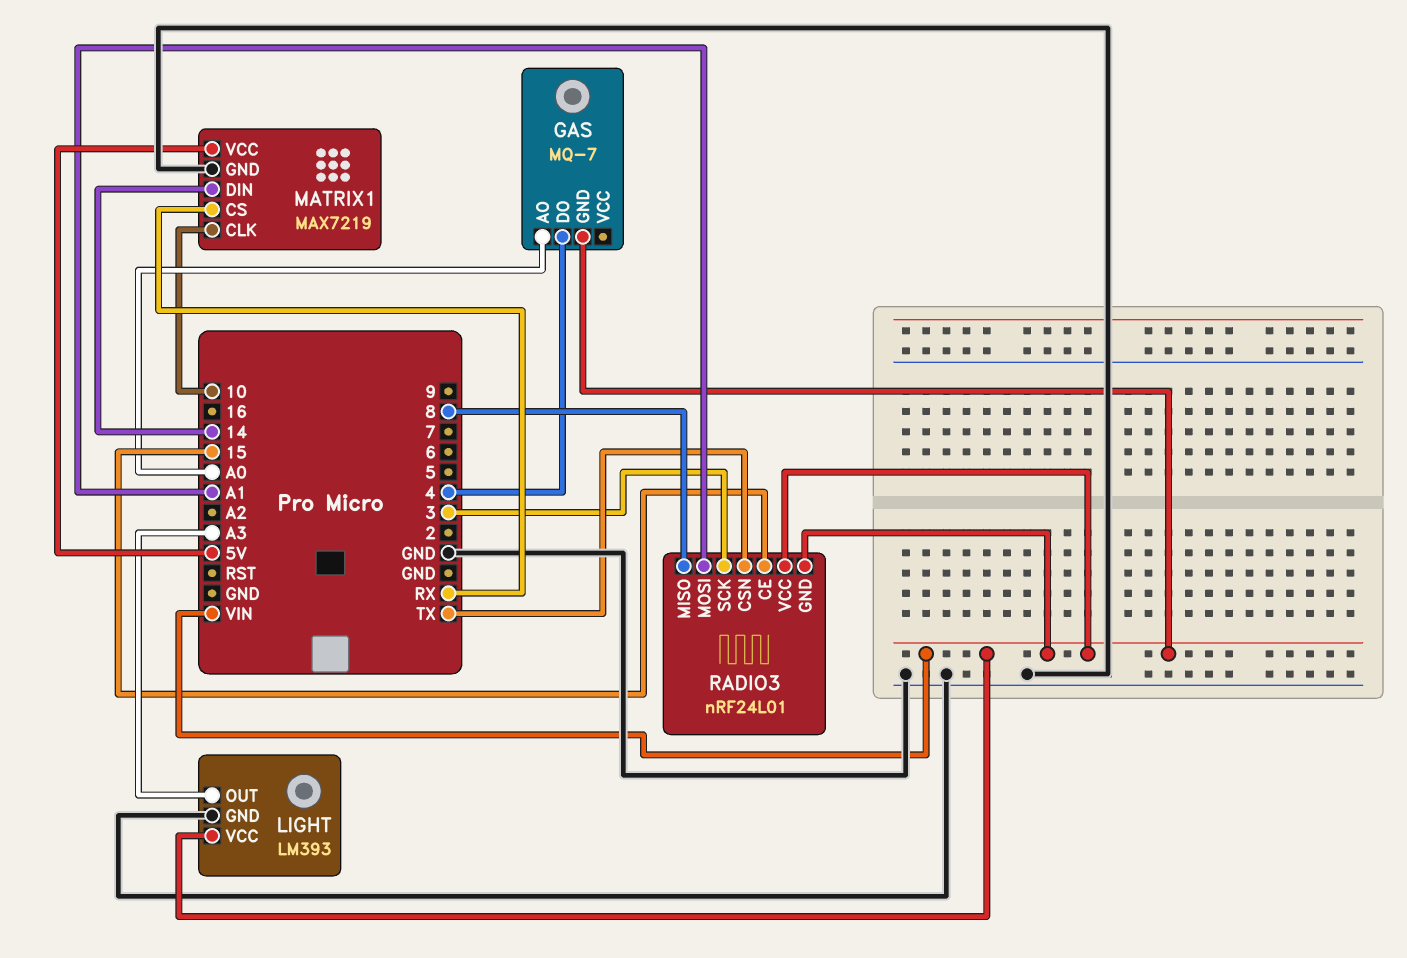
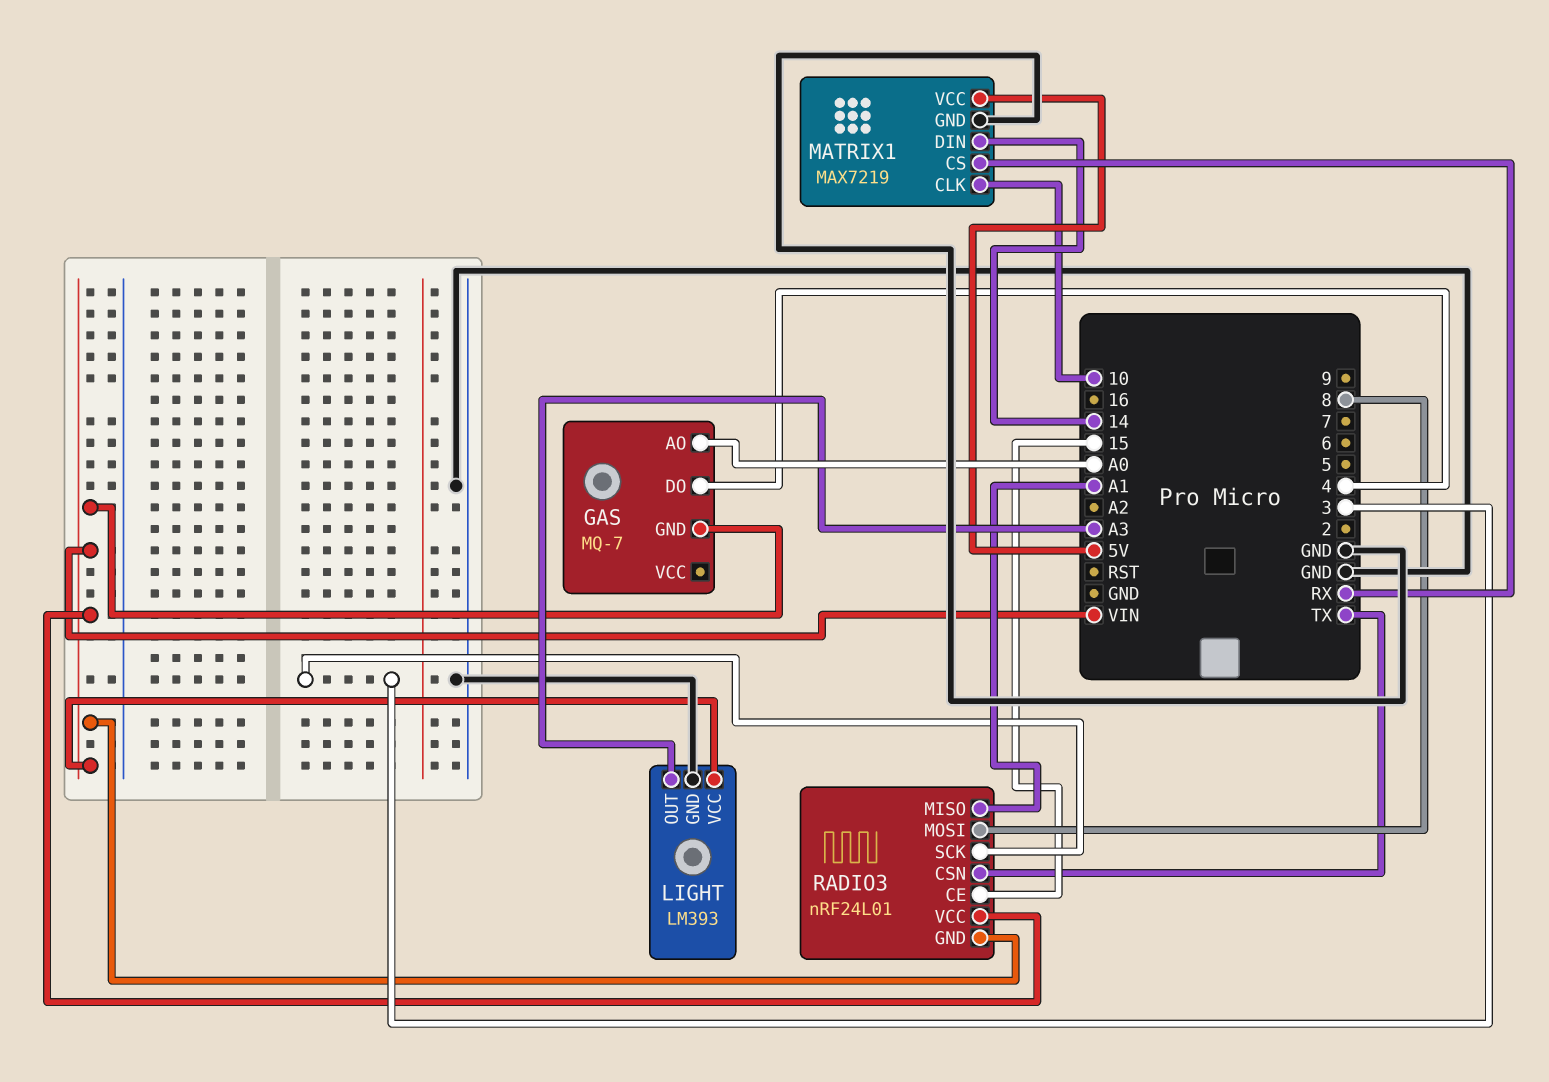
RADIO3 pin MISO: 8 -> A1
RADIO3 pin MOSI: A1 -> 8

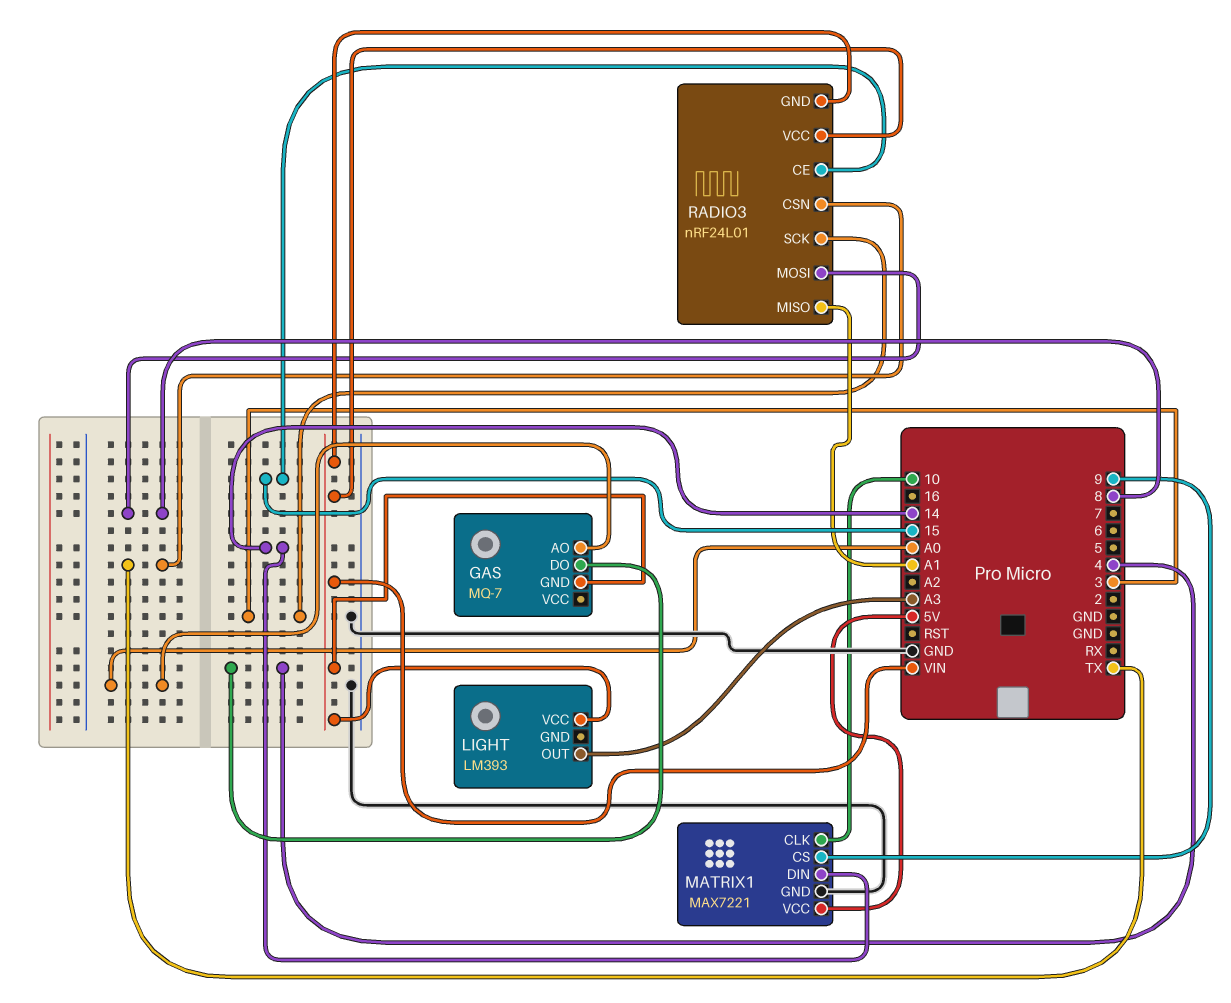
LIGHT pin GND: GND -> none
MATRIX1: MAX7219 -> MAX7221
MATRIX1 pin CS: RX -> 9

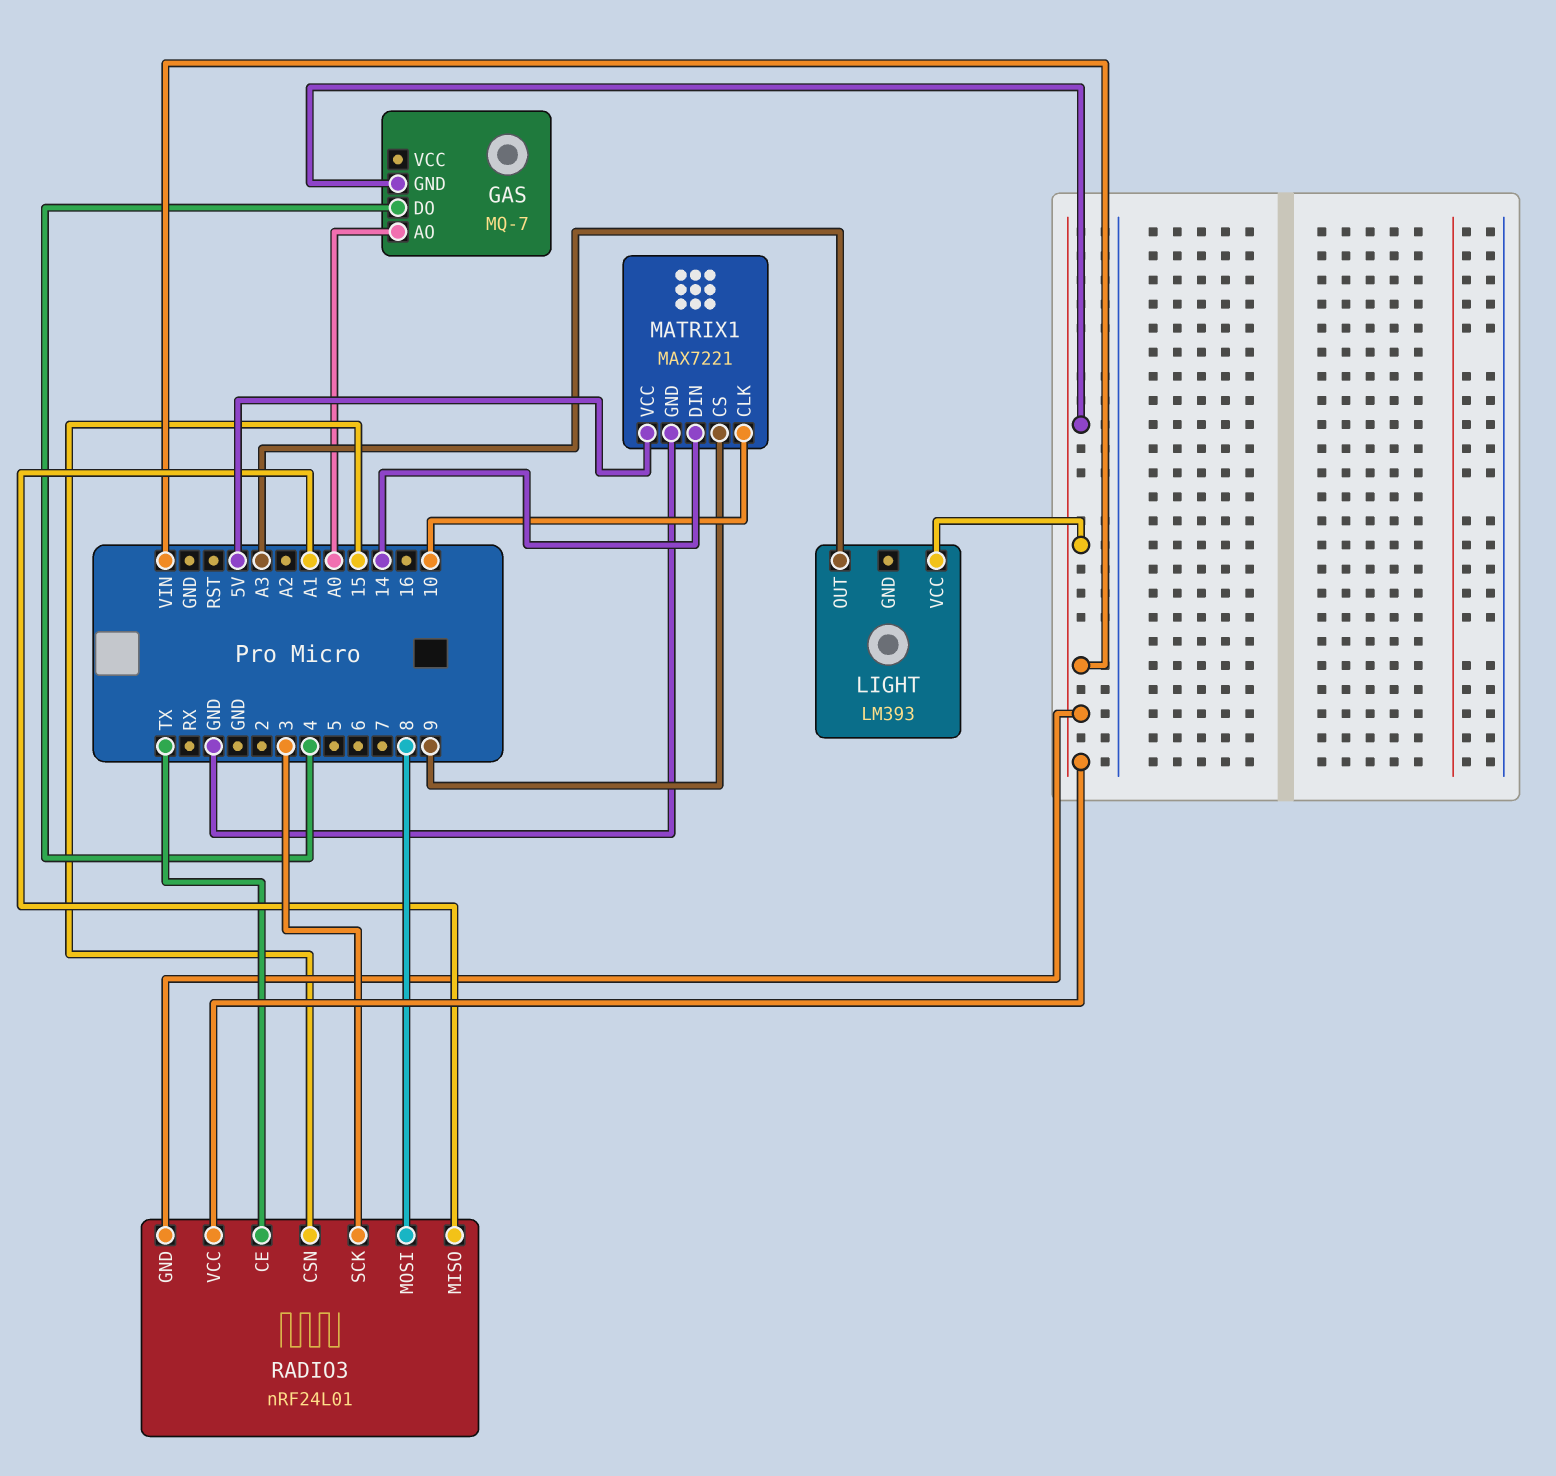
RADIO3 pin CE: 15 -> TX
RADIO3 pin CSN: TX -> 15

